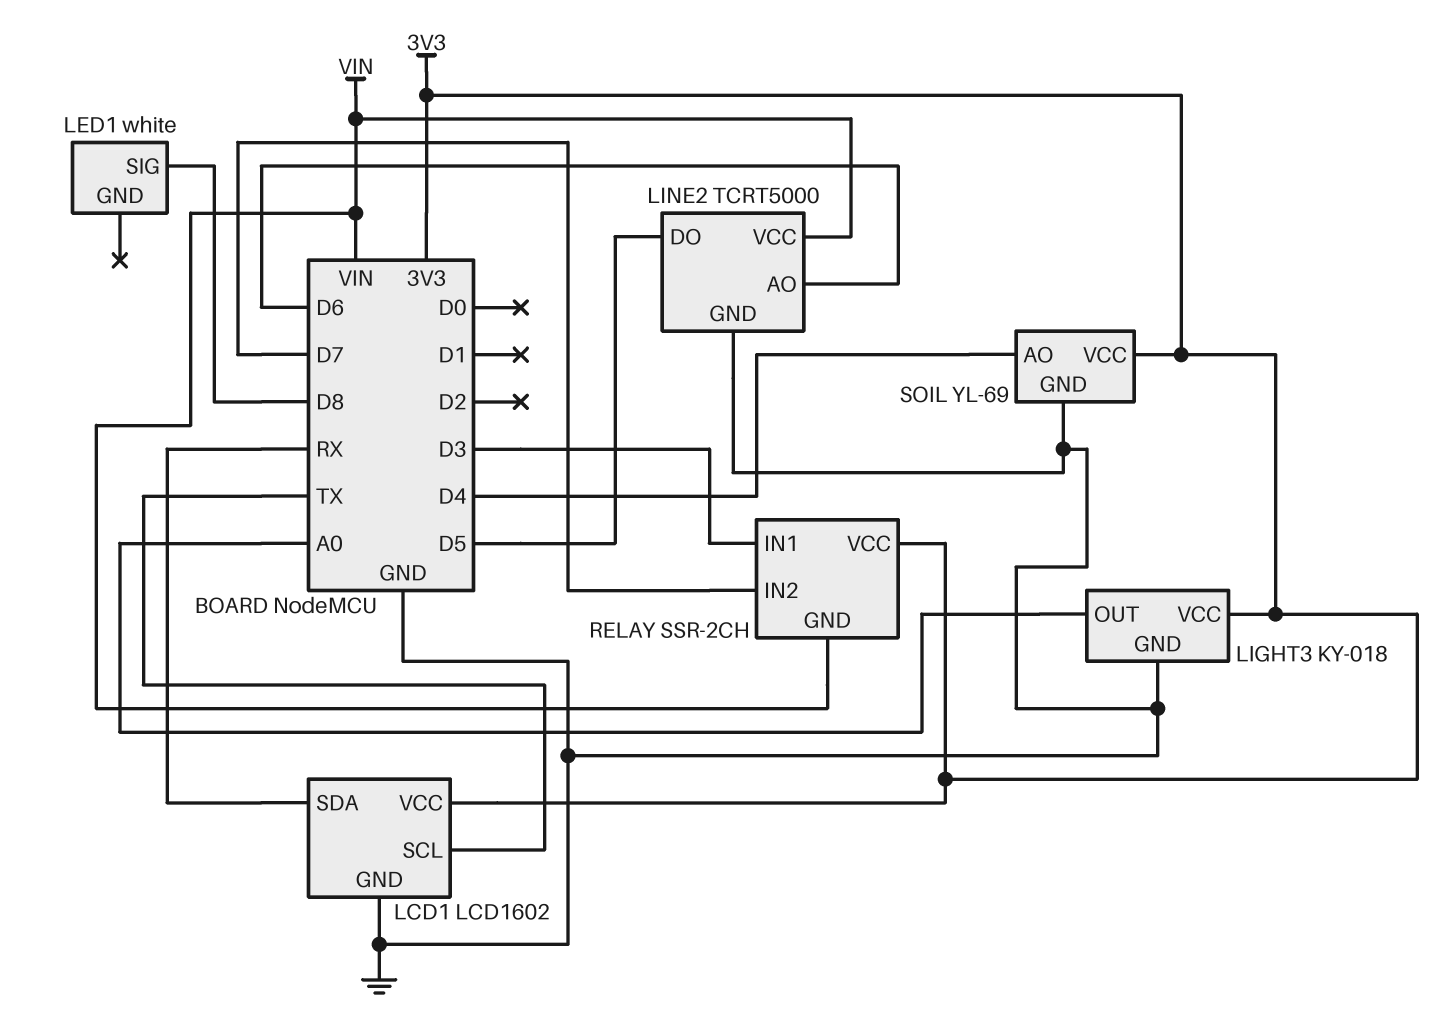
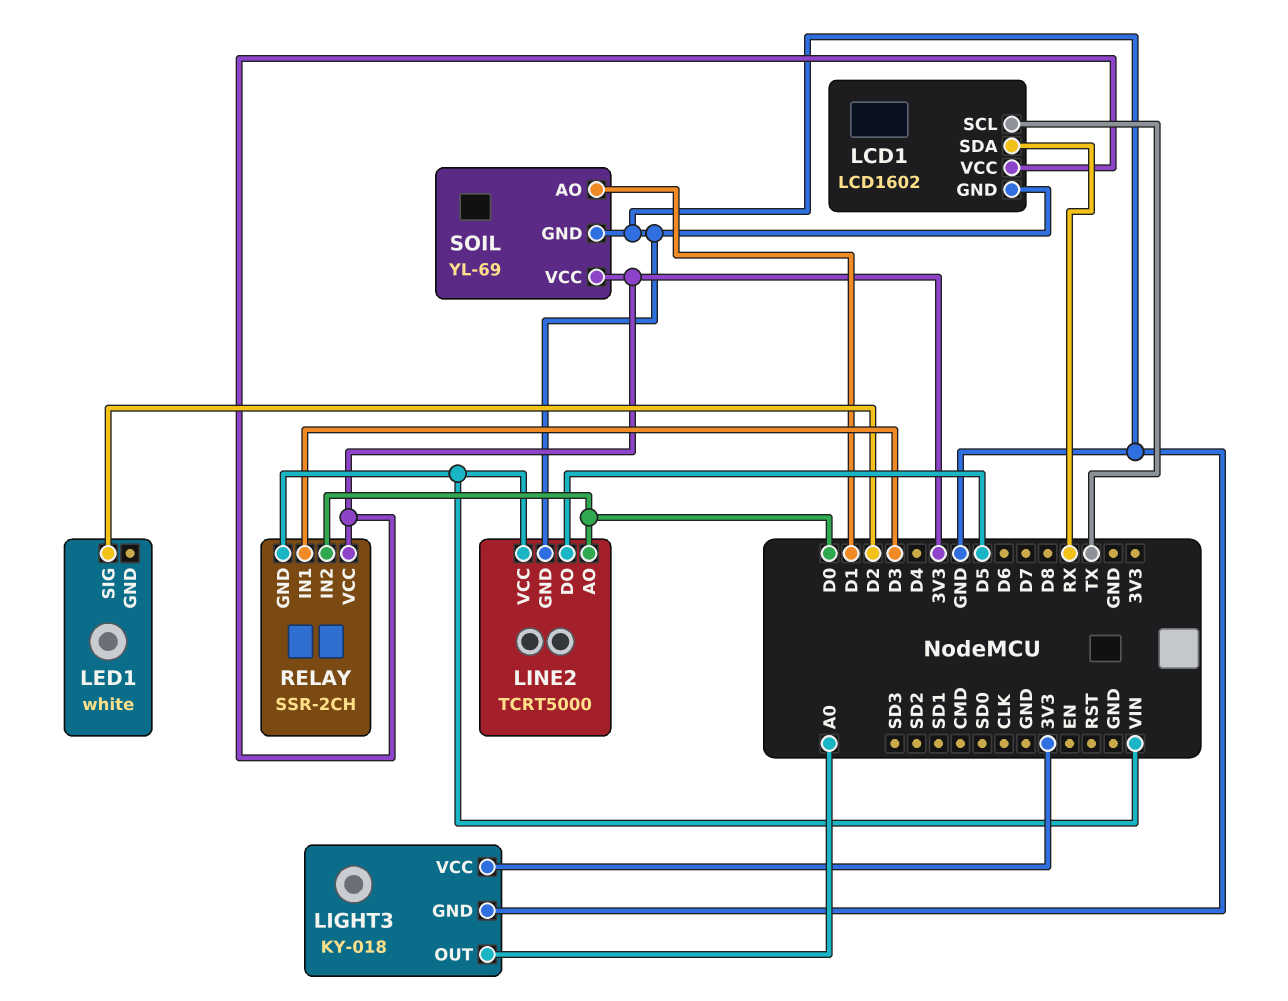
LED1 pin SIG: D8 -> D2
LINE2 pin AO: D6 -> D0
RELAY pin IN2: D7 -> D0
SOIL pin AO: D4 -> D1

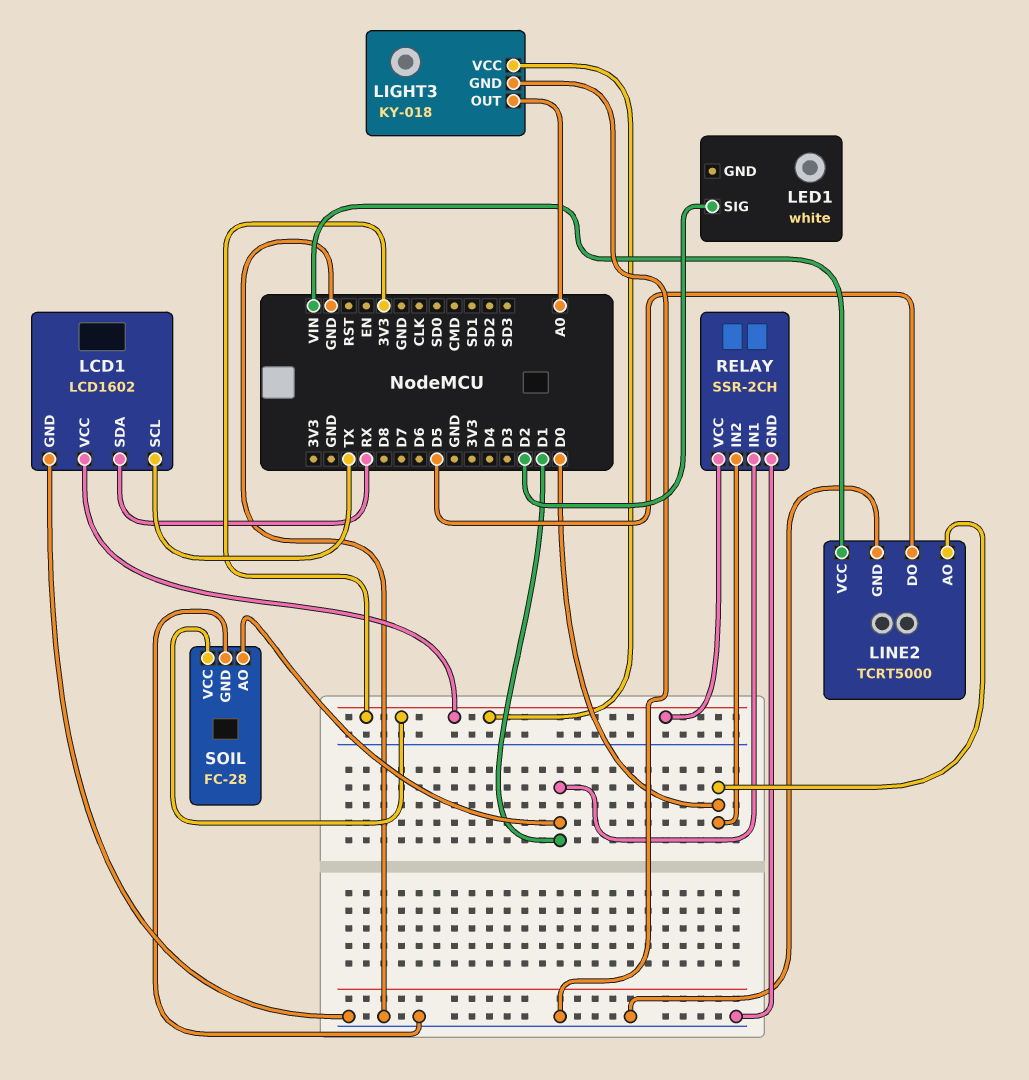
RELAY pin GND: VIN -> GND
RELAY pin IN1: D3 -> D1
SOIL: YL-69 -> FC-28

